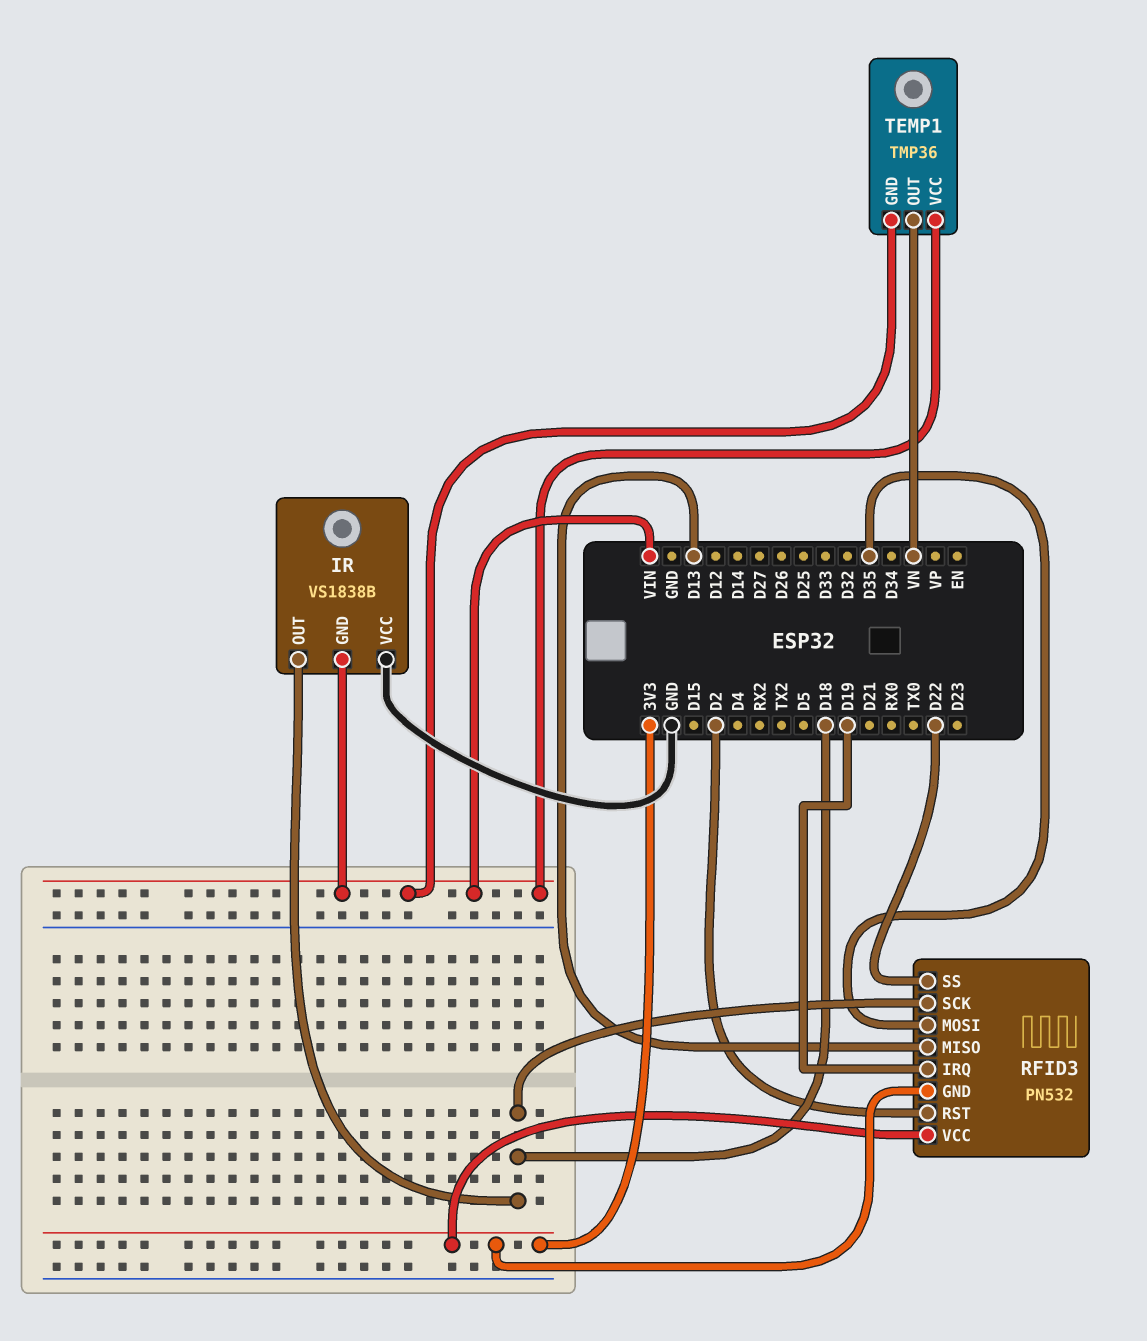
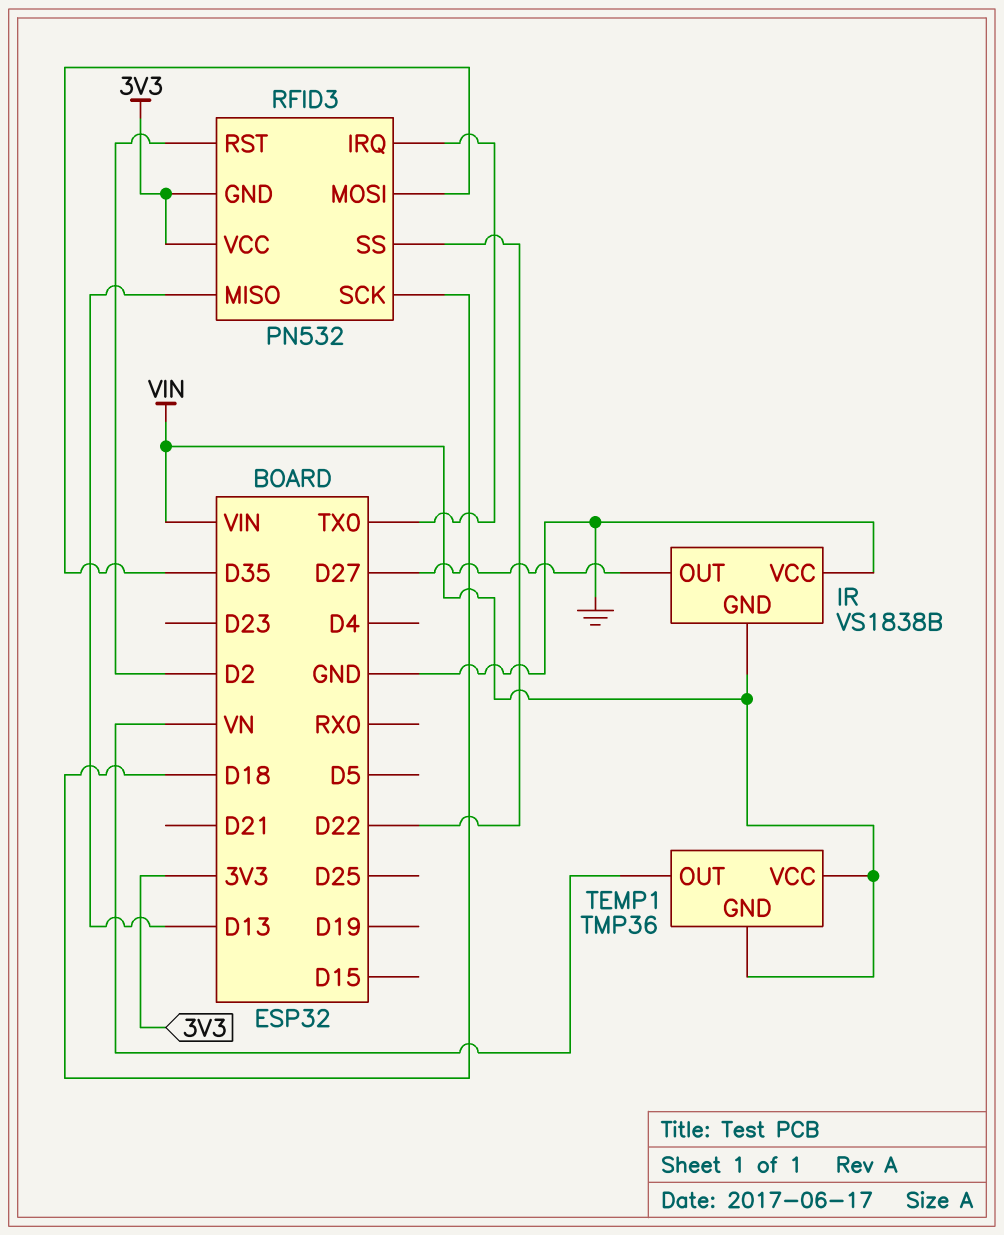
IR pin OUT: D18 -> D27
RFID3 pin IRQ: D19 -> TX0

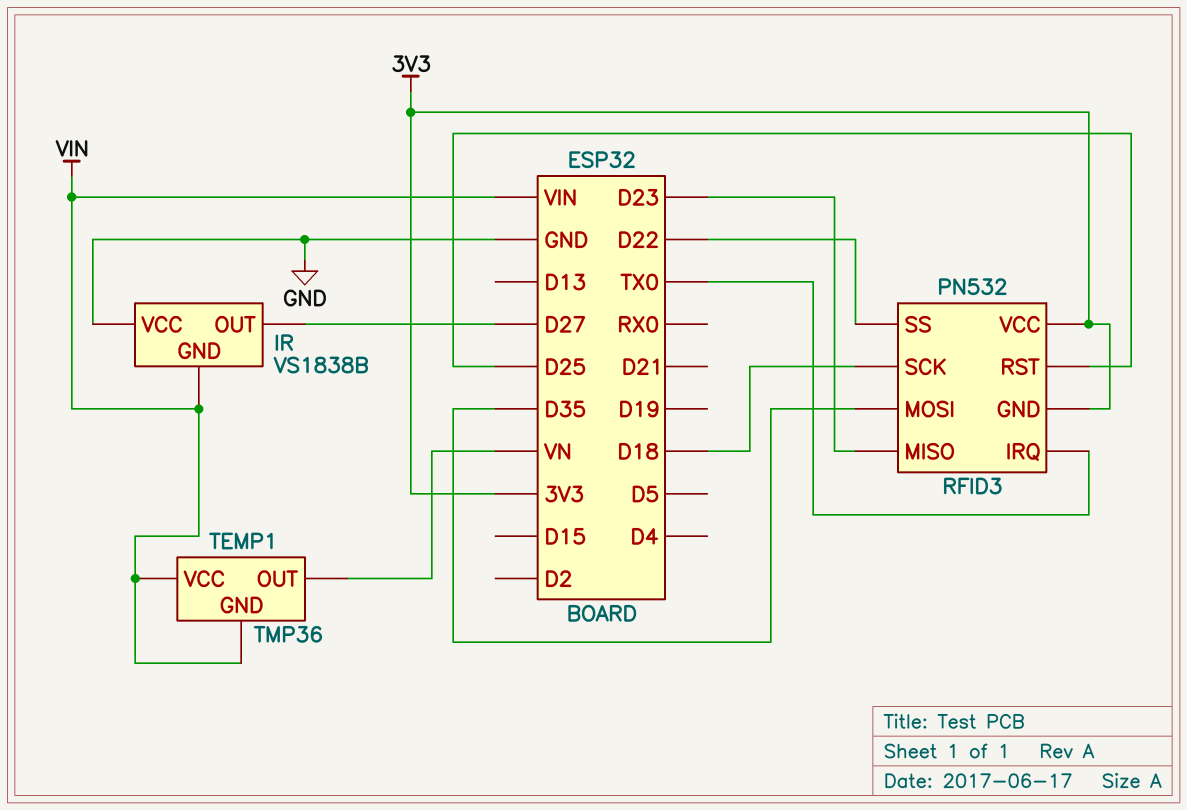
RFID3 pin MISO: D13 -> D23
RFID3 pin RST: D2 -> D25

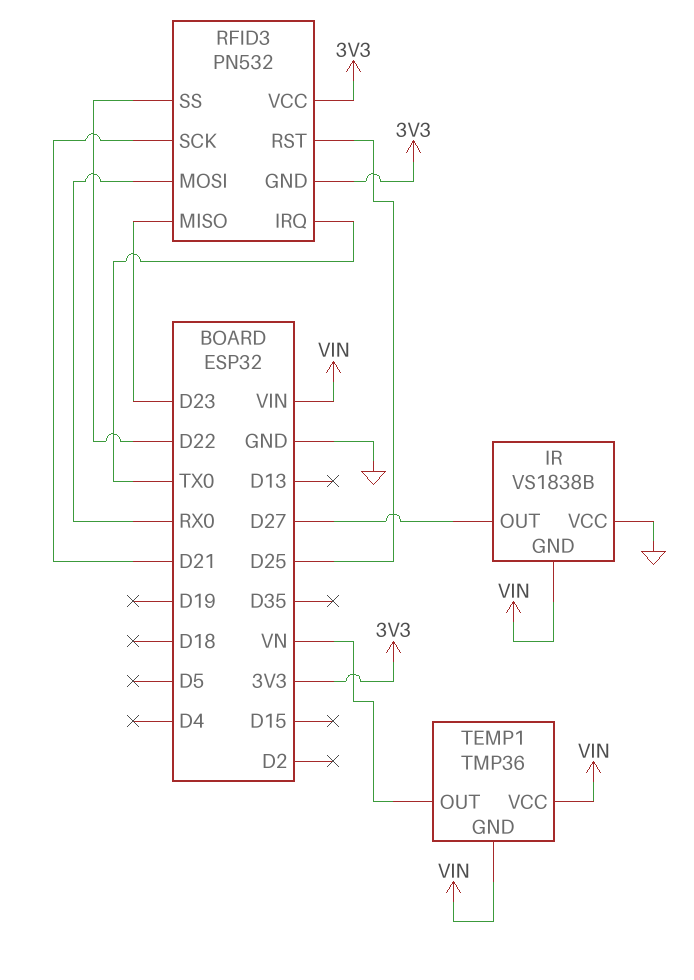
RFID3 pin MOSI: D35 -> RX0
RFID3 pin SCK: D18 -> D21

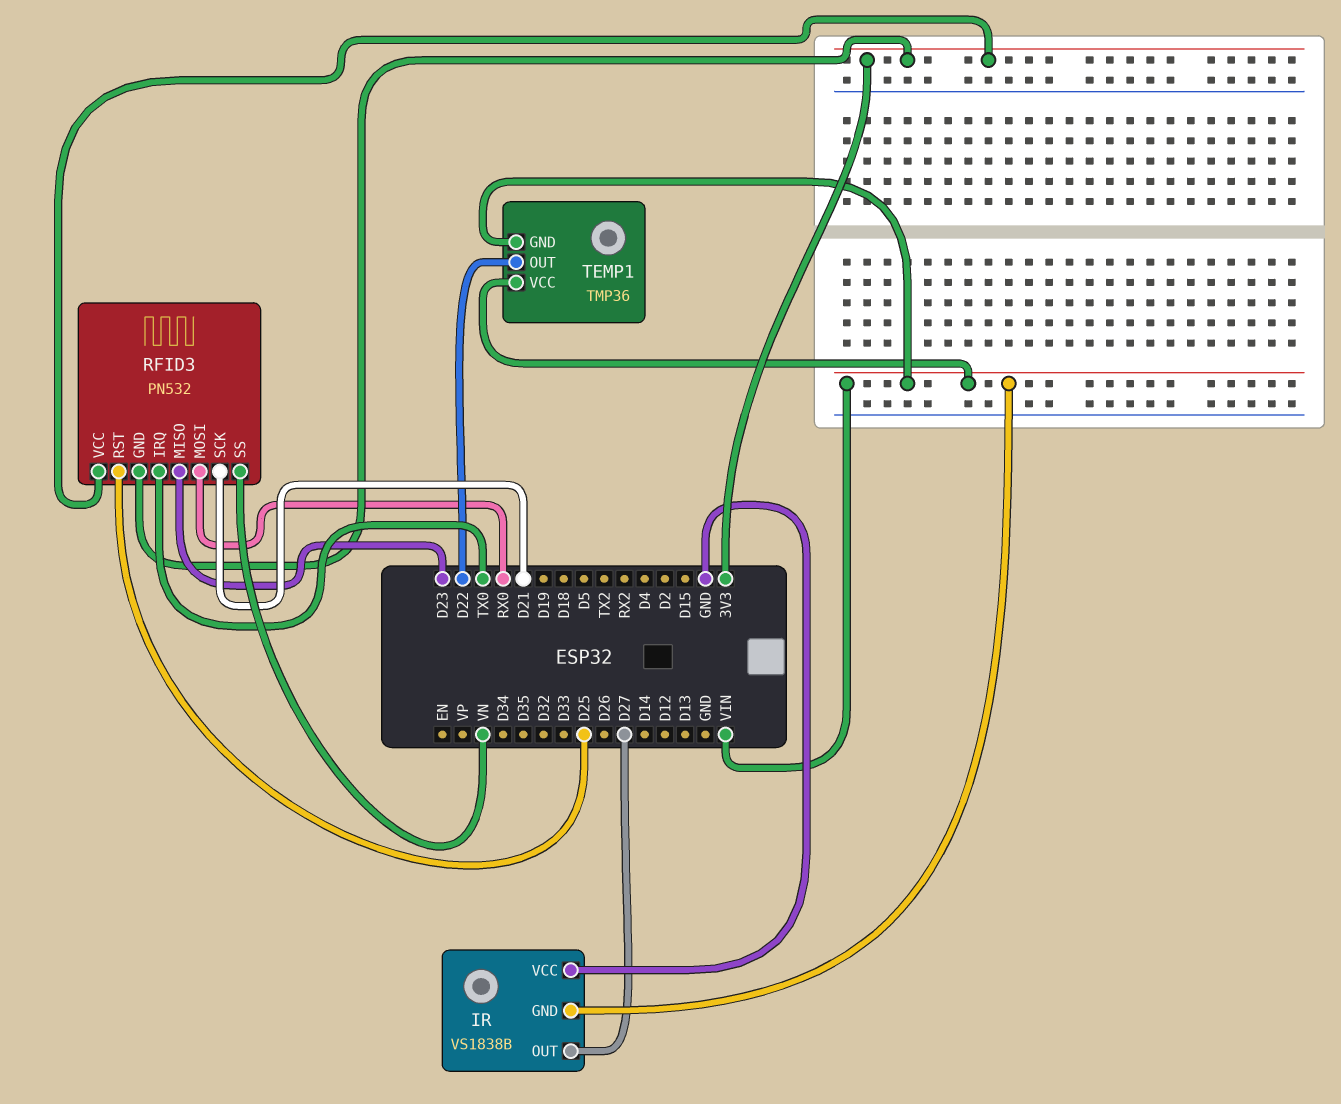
RFID3 pin SS: D22 -> VN
TEMP1 pin OUT: VN -> D22

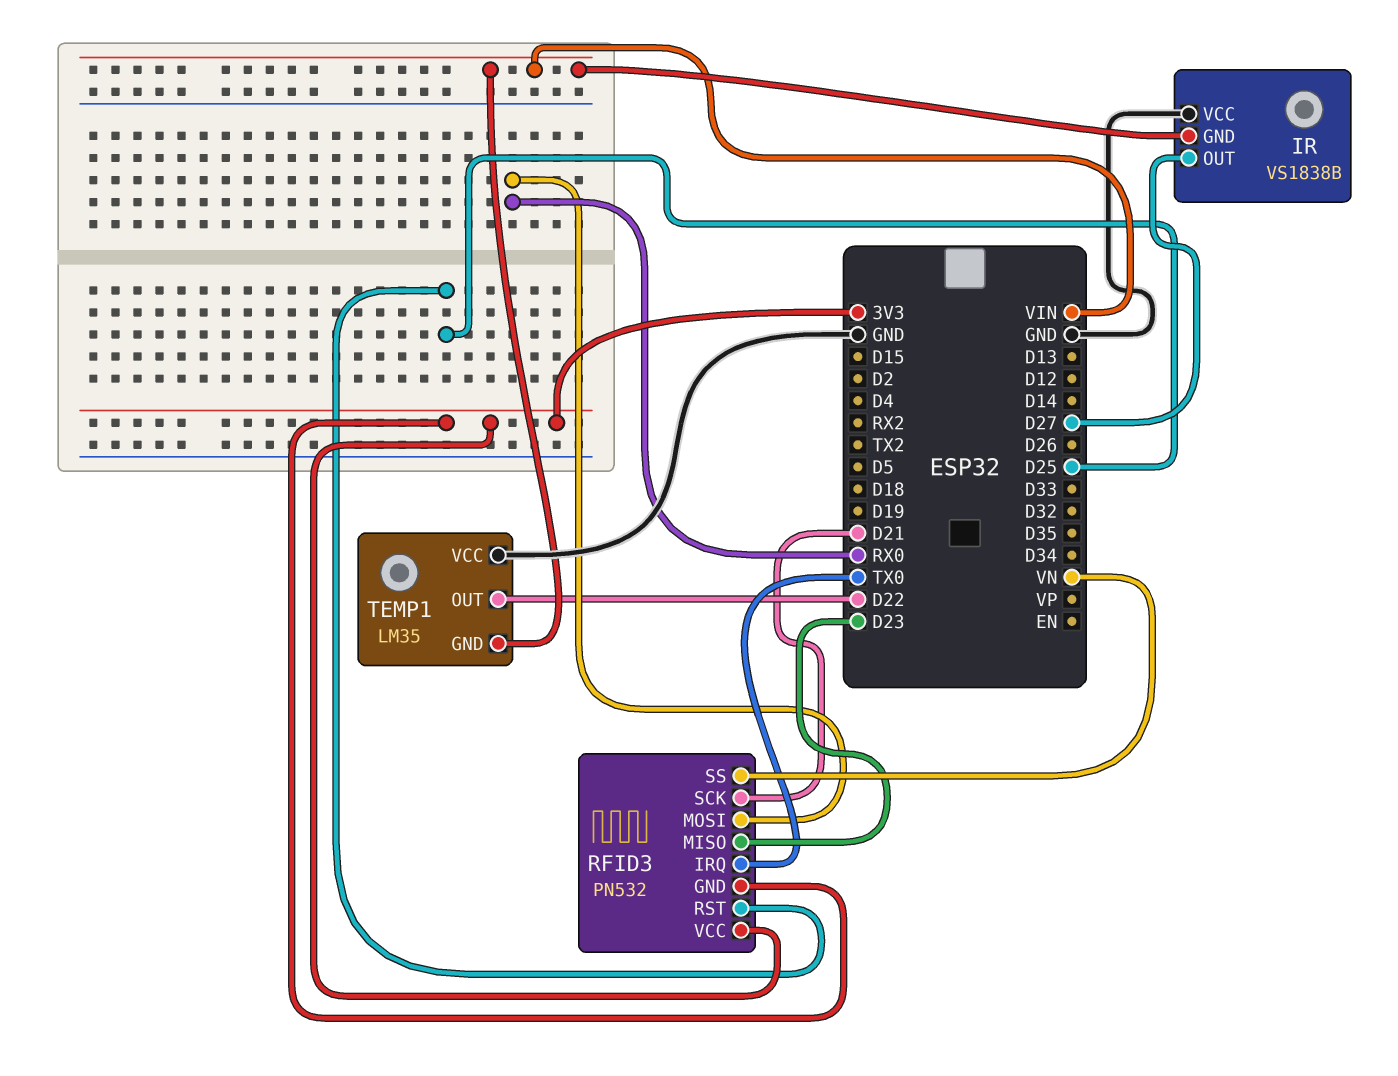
TEMP1: TMP36 -> LM35
TEMP1 pin VCC: VIN -> GND

